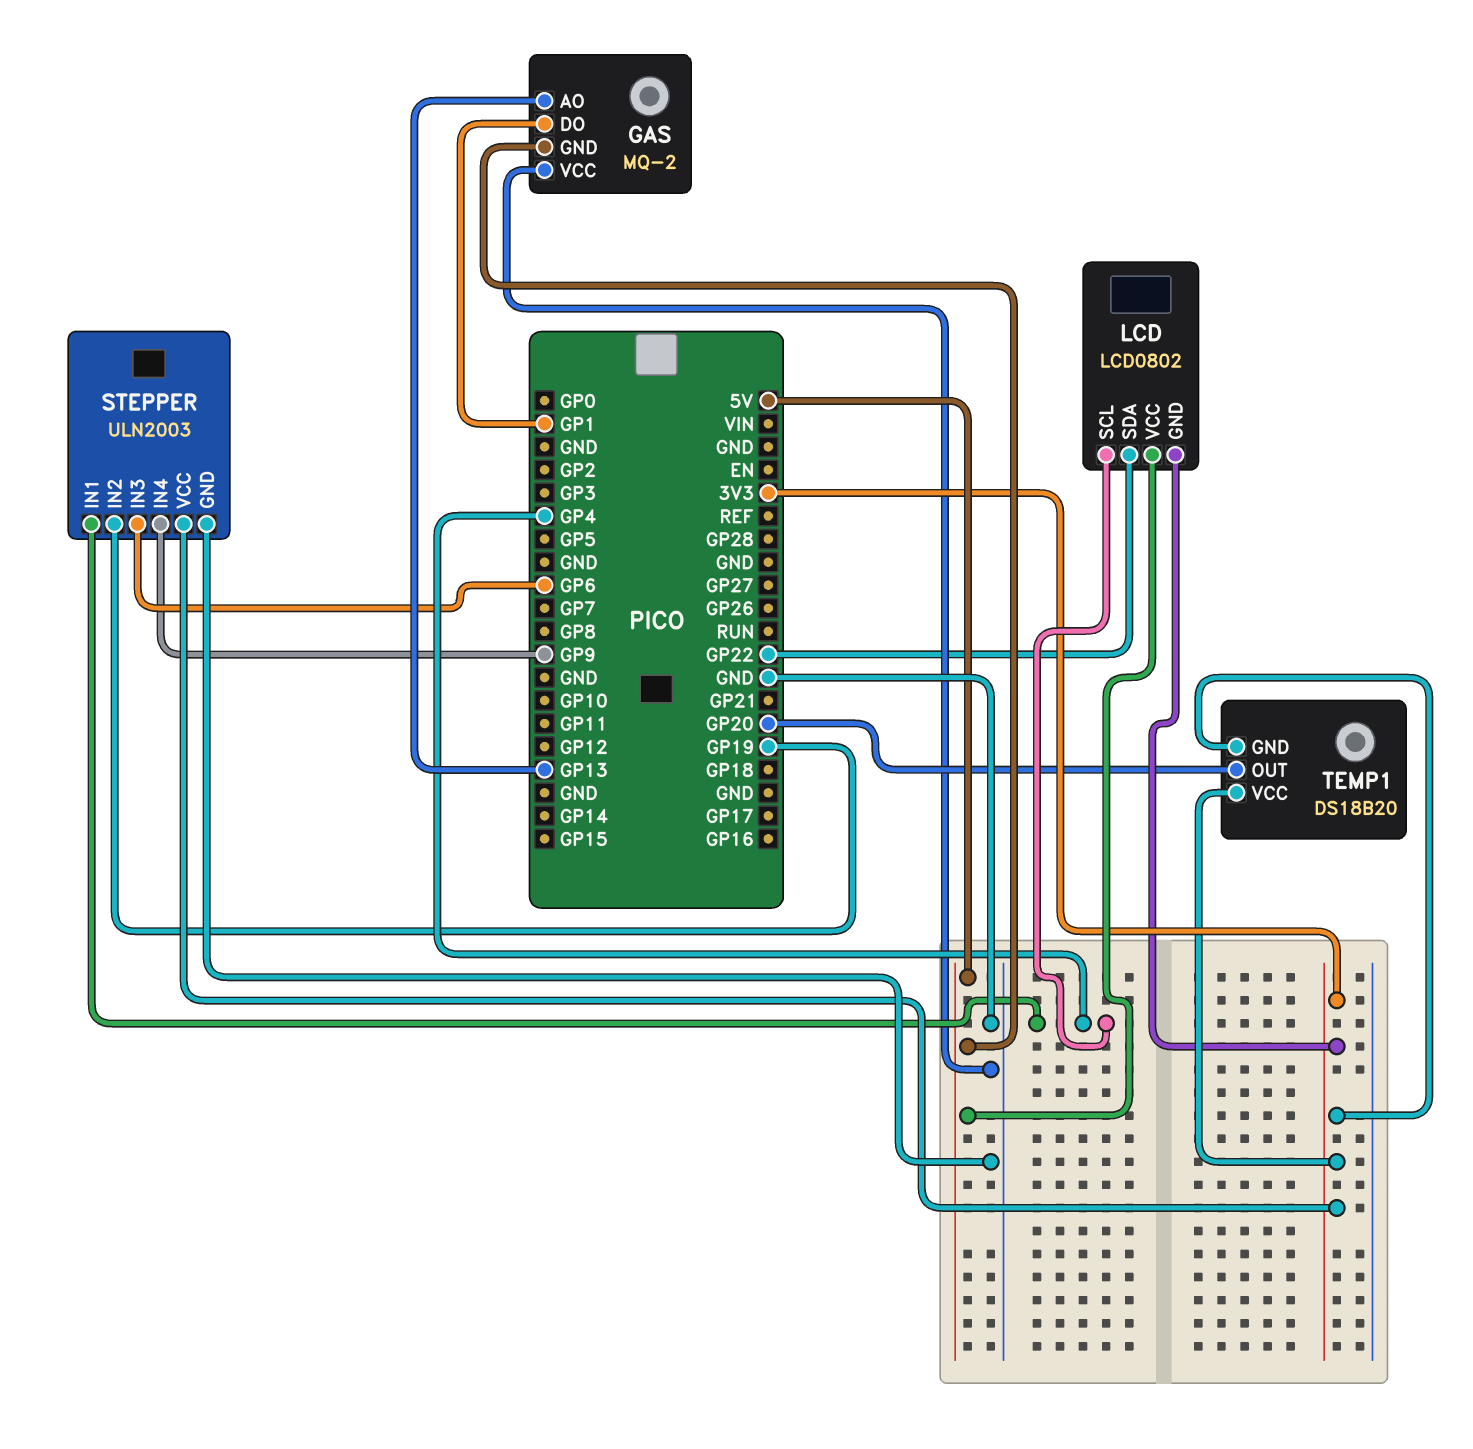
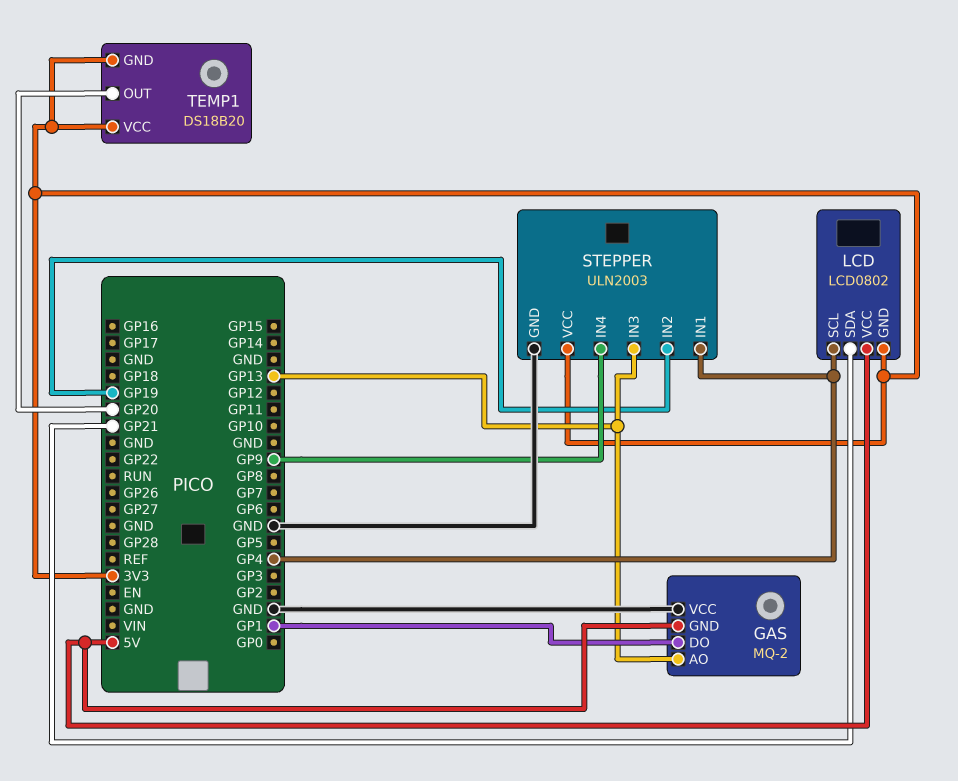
LCD pin SDA: GP22 -> GP21
STEPPER pin IN3: GP6 -> GP13

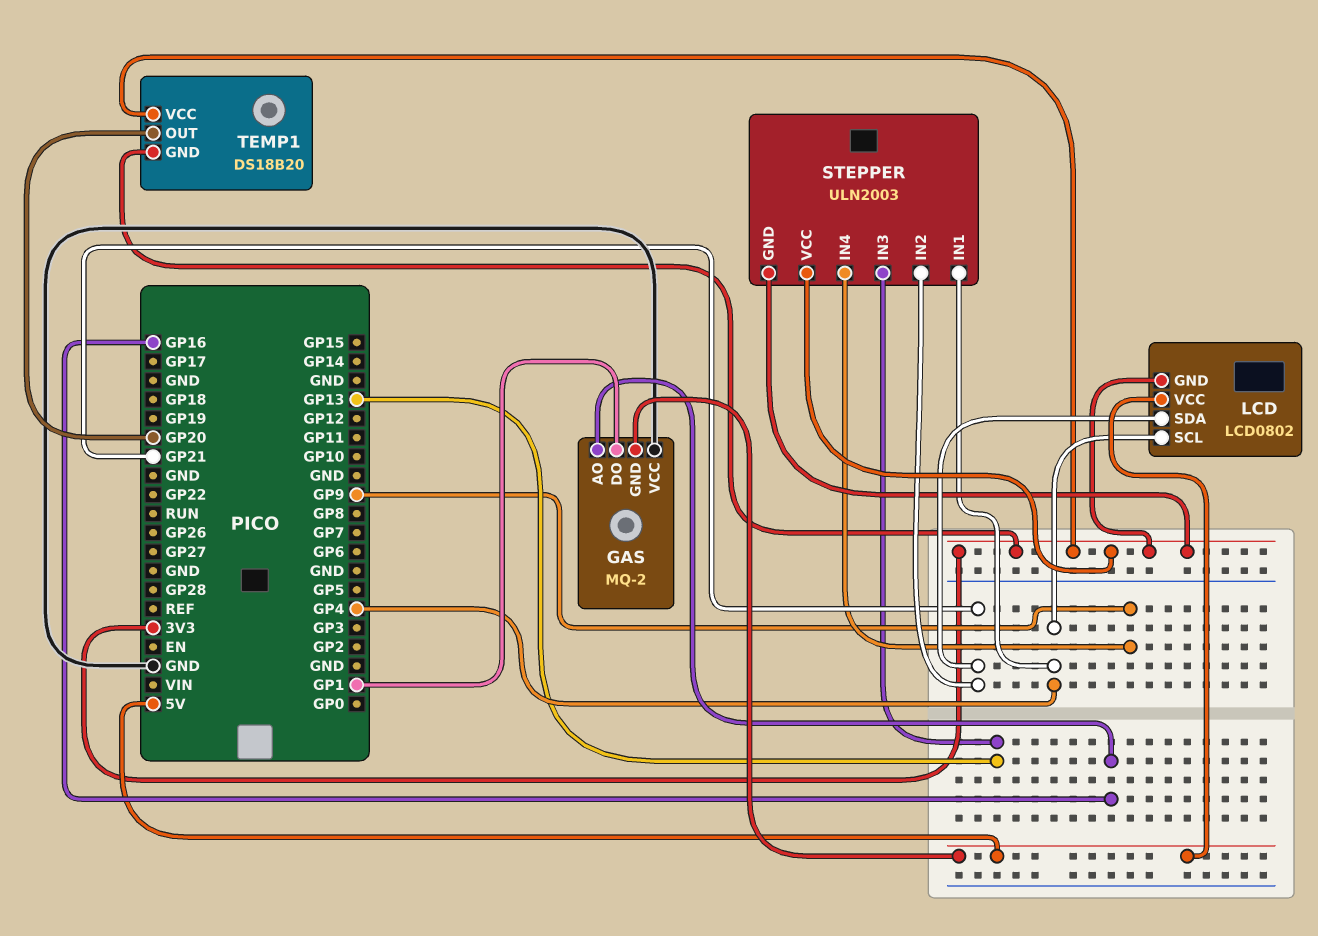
GAS pin AO: GP13 -> GP16
STEPPER pin GND: GND -> 3V3
STEPPER pin IN2: GP19 -> GP21

